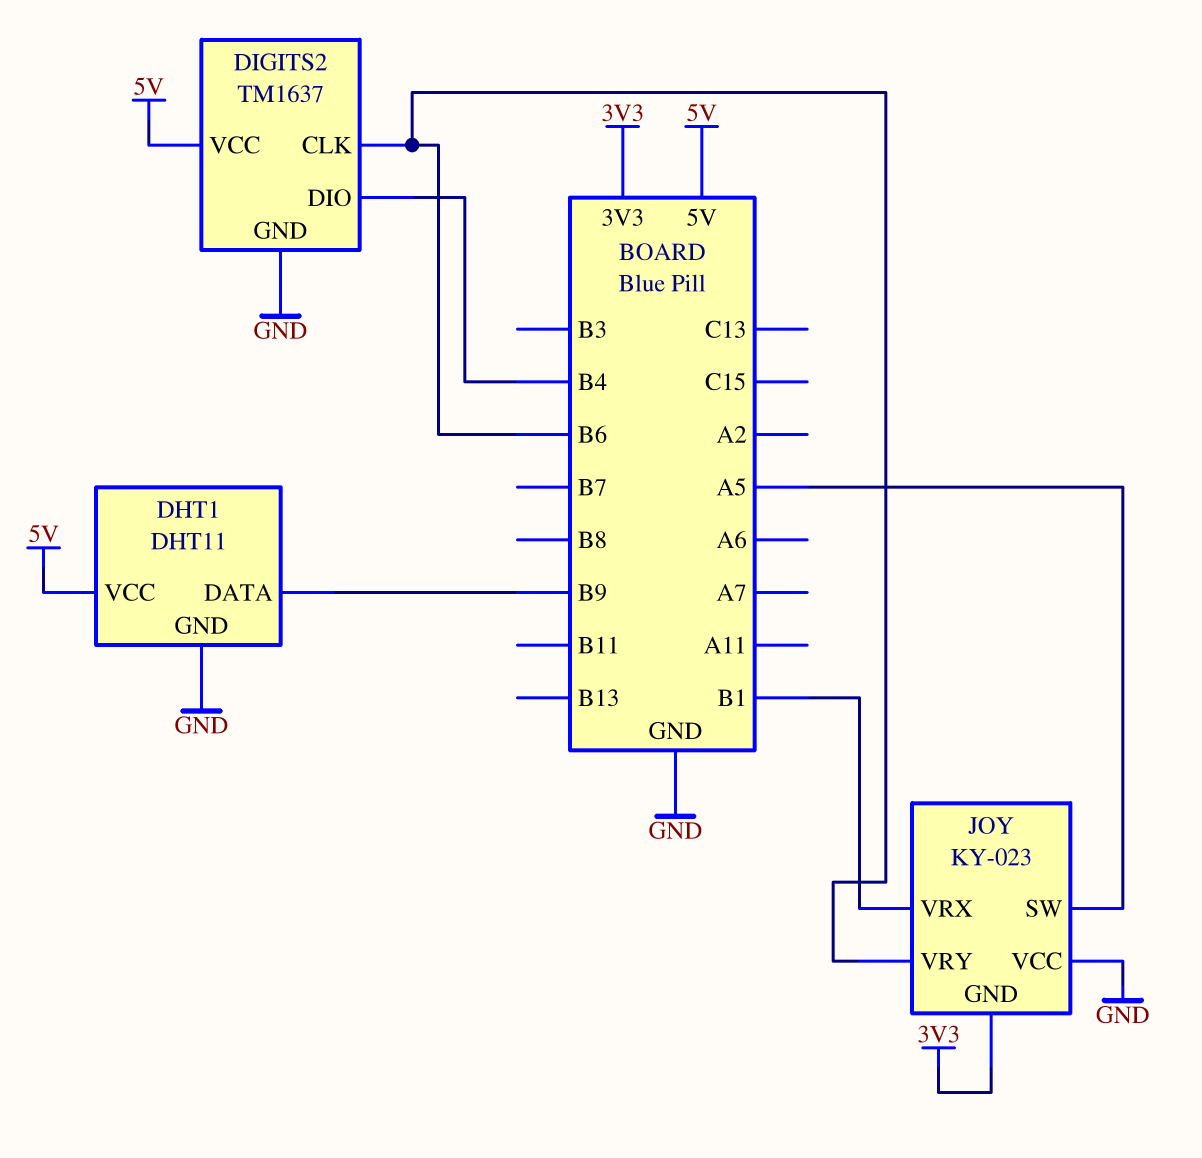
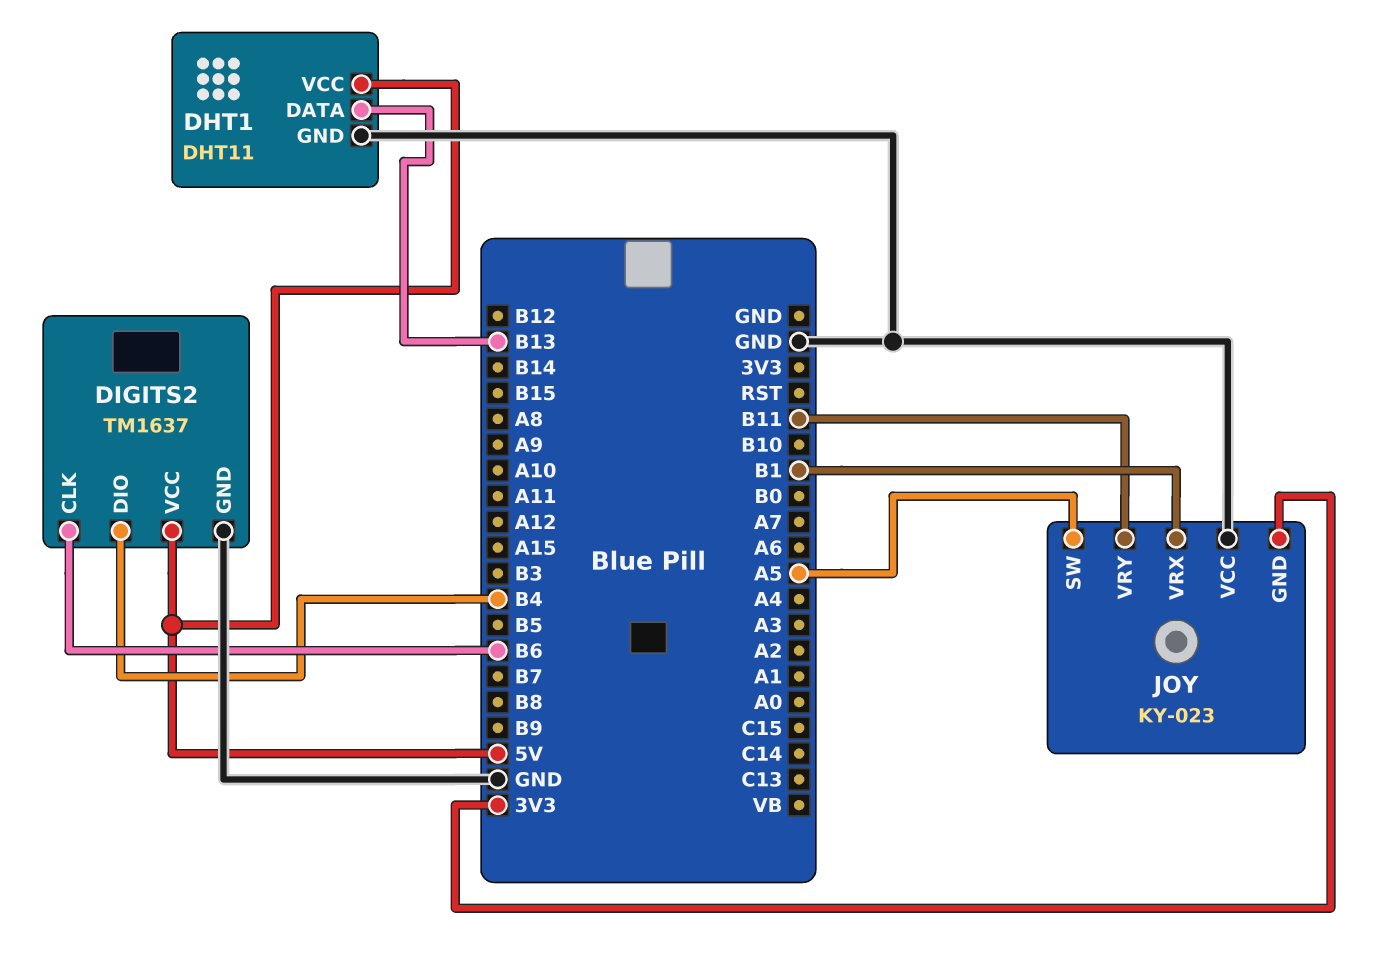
DHT1 pin DATA: B9 -> B13
JOY pin VRY: B6 -> B11

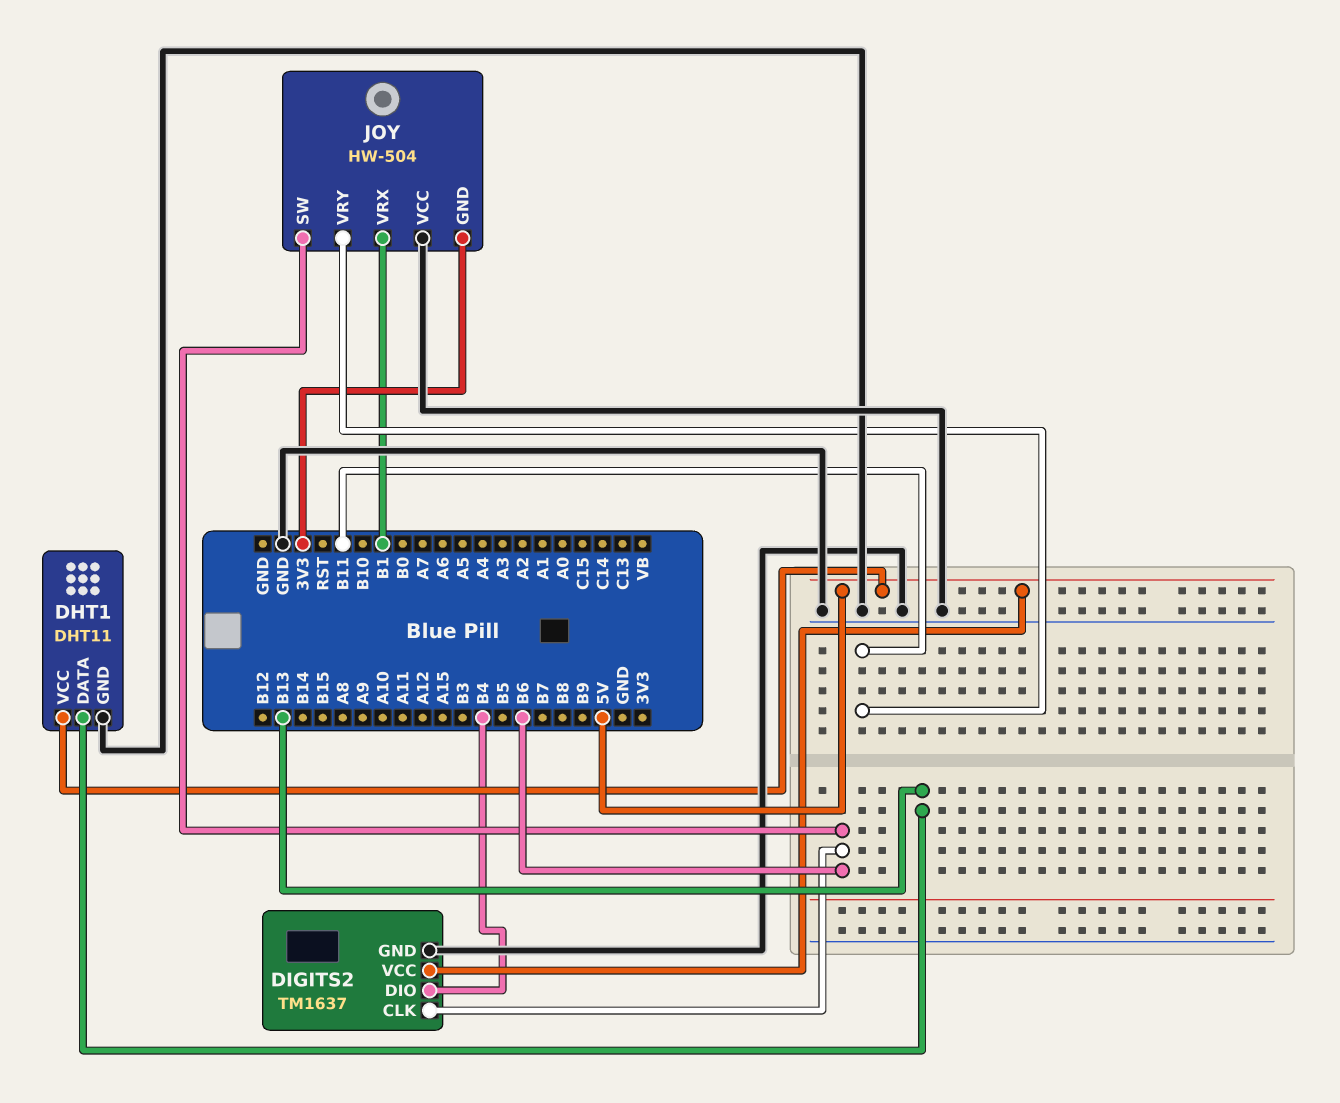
JOY: KY-023 -> HW-504
JOY pin SW: A5 -> B6

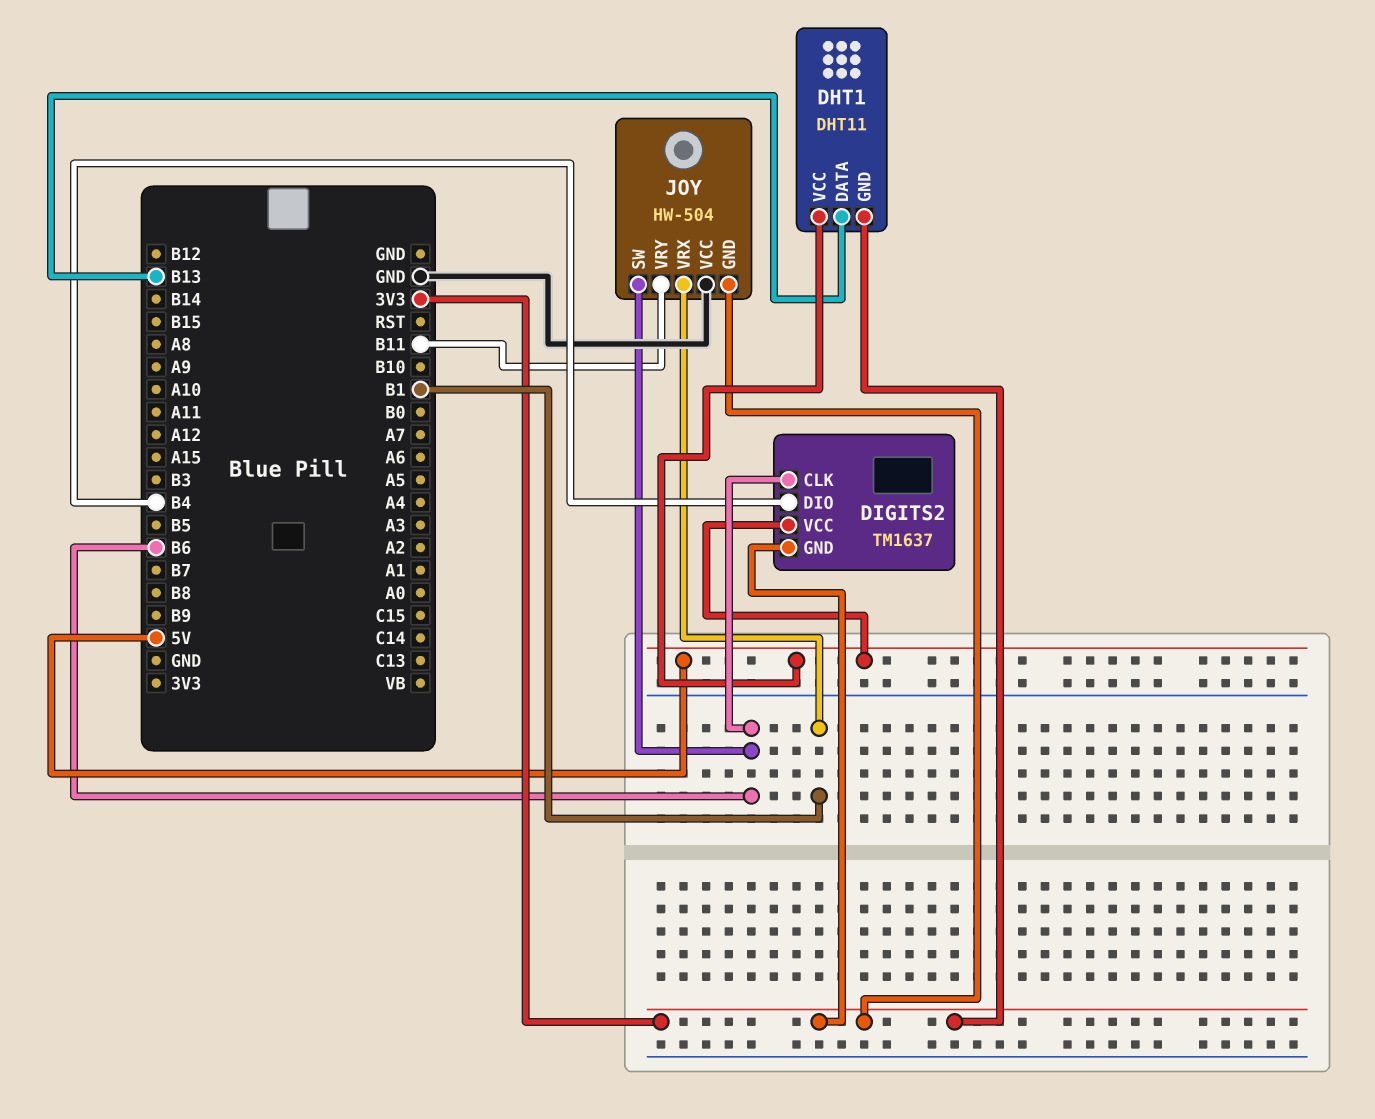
DHT1 pin GND: GND -> 3V3
DIGITS2 pin GND: GND -> 3V3

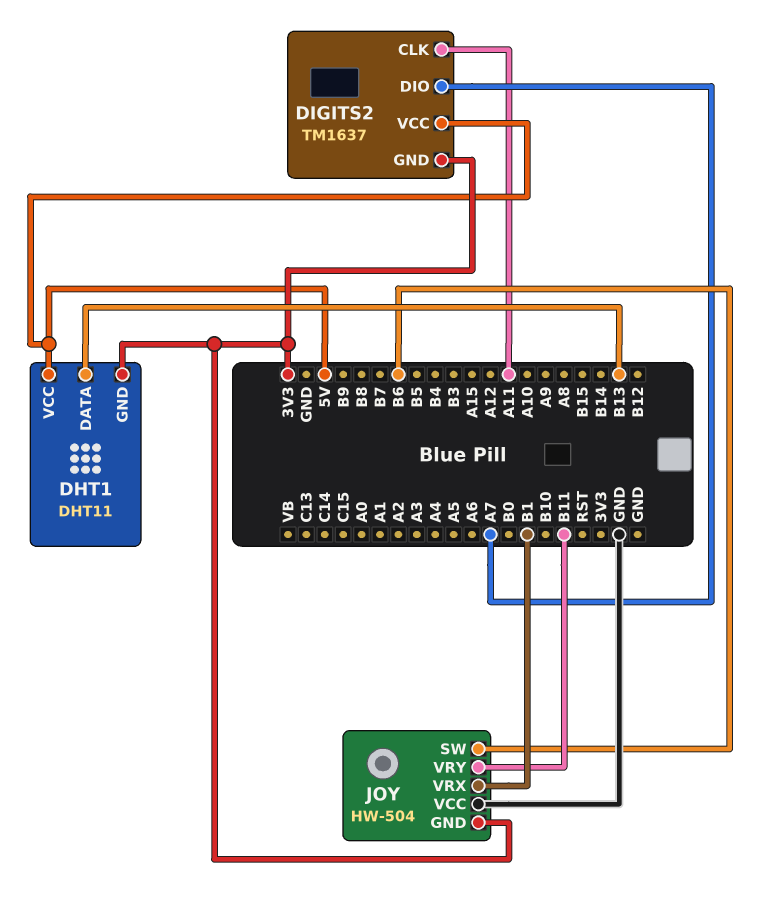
DIGITS2 pin CLK: B6 -> A11
DIGITS2 pin DIO: B4 -> A7

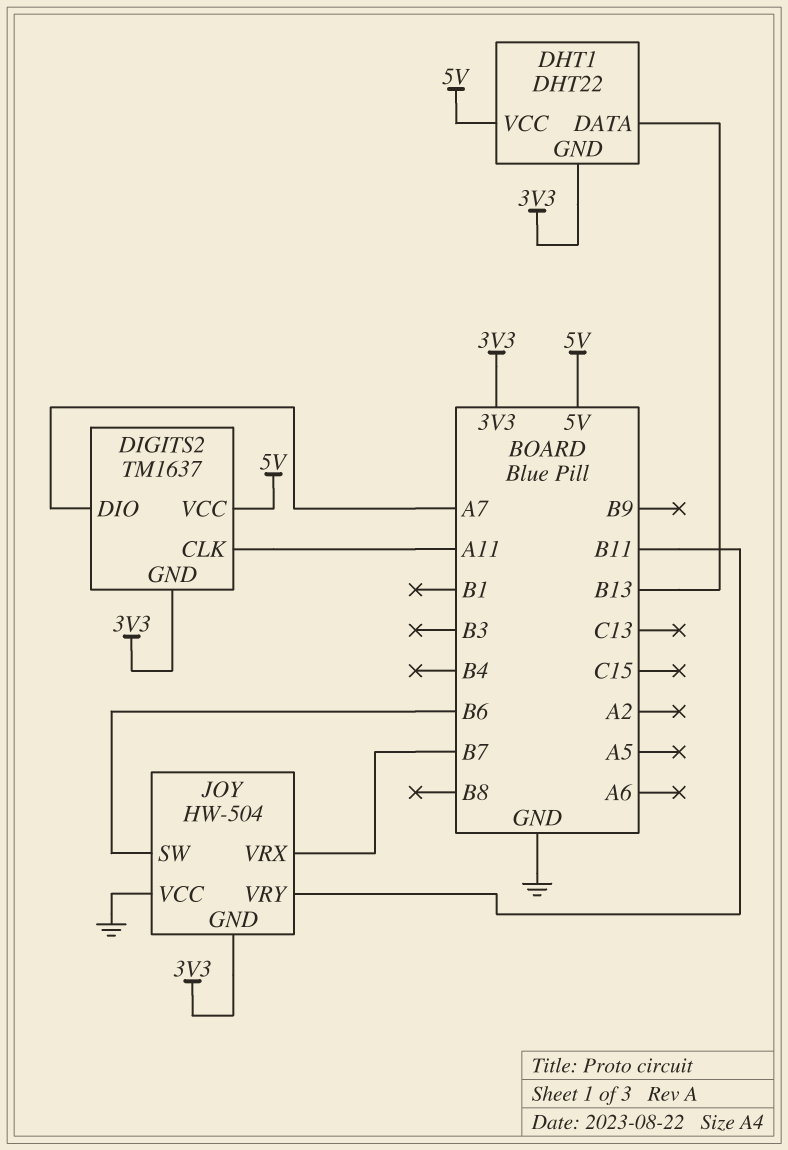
DHT1: DHT11 -> DHT22
JOY pin VRX: B1 -> B7

